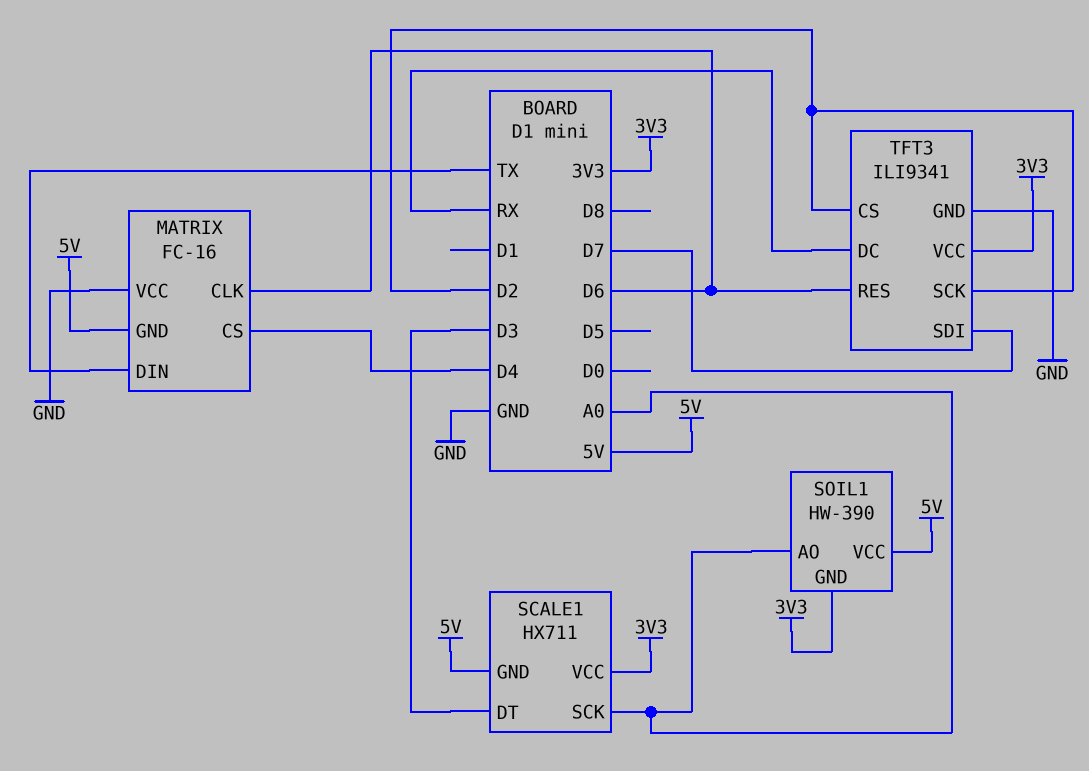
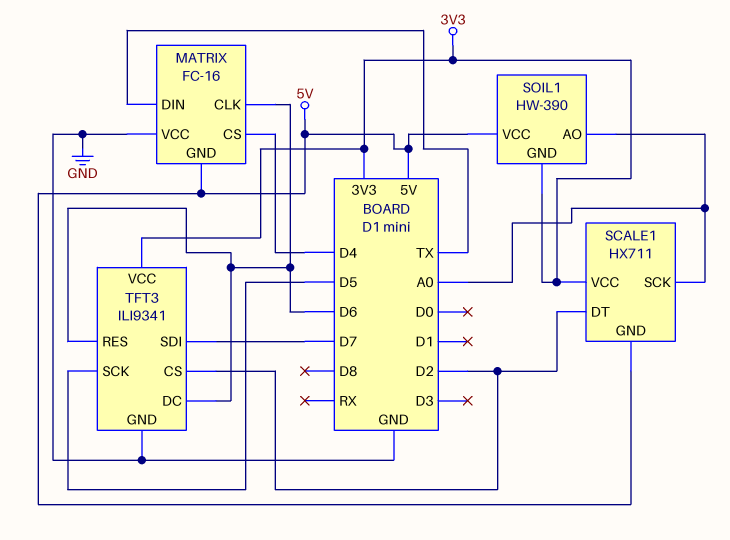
SCALE1 pin DT: D3 -> D2
TFT3 pin DC: RX -> D6
TFT3 pin SCK: D2 -> D5

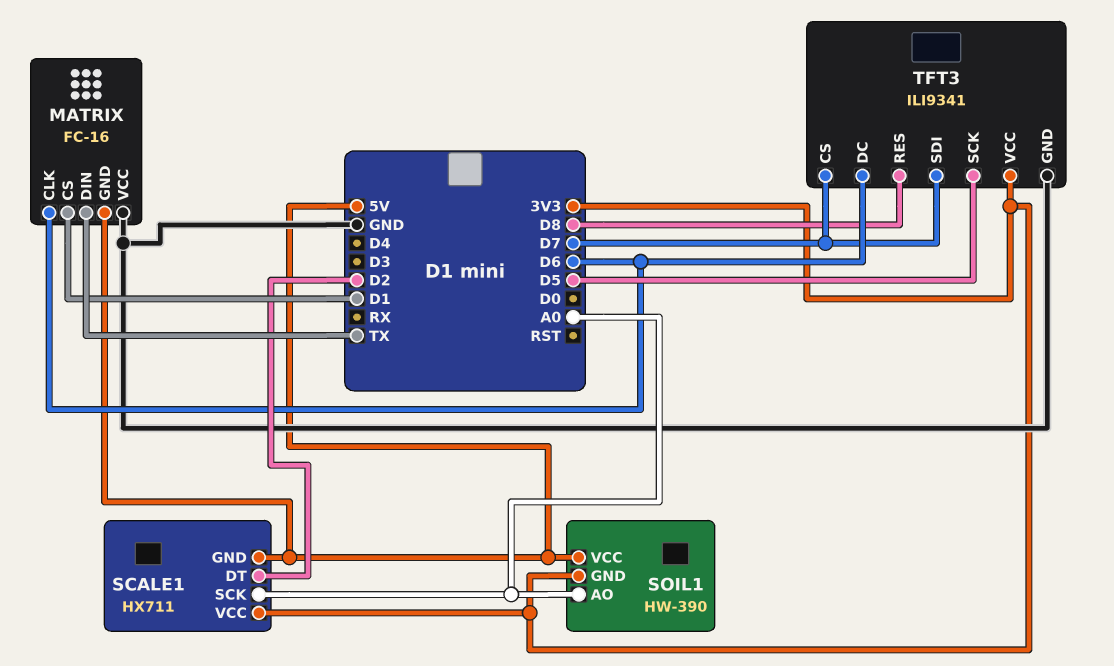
MATRIX pin CS: D4 -> D1
TFT3 pin CS: D2 -> D7
TFT3 pin RES: D6 -> D8

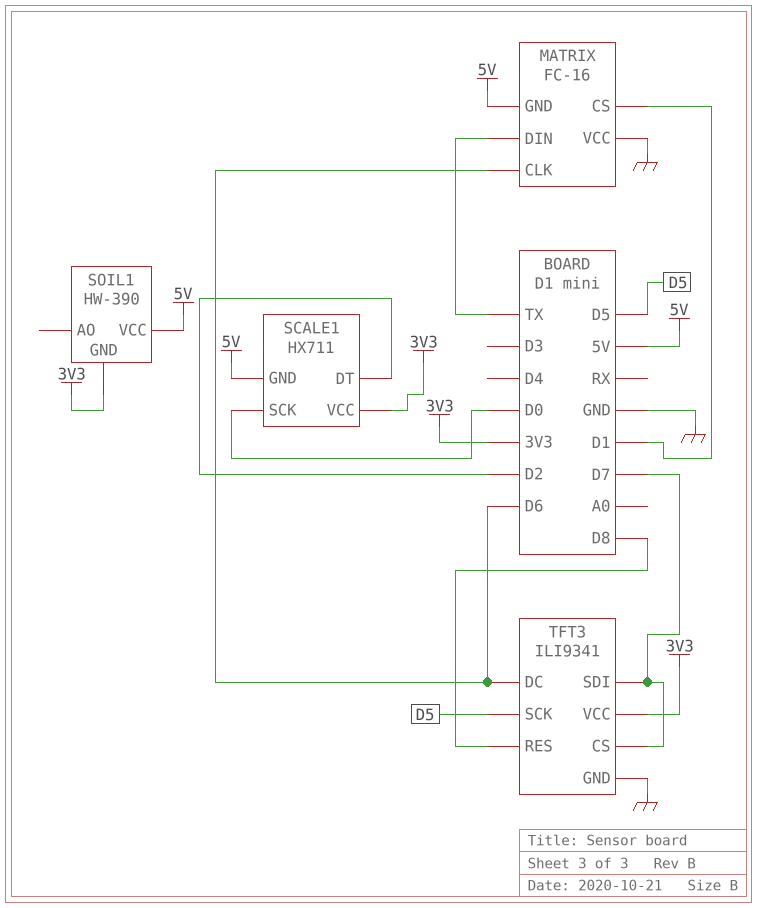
SCALE1 pin SCK: A0 -> D0
SOIL1 pin AO: A0 -> none

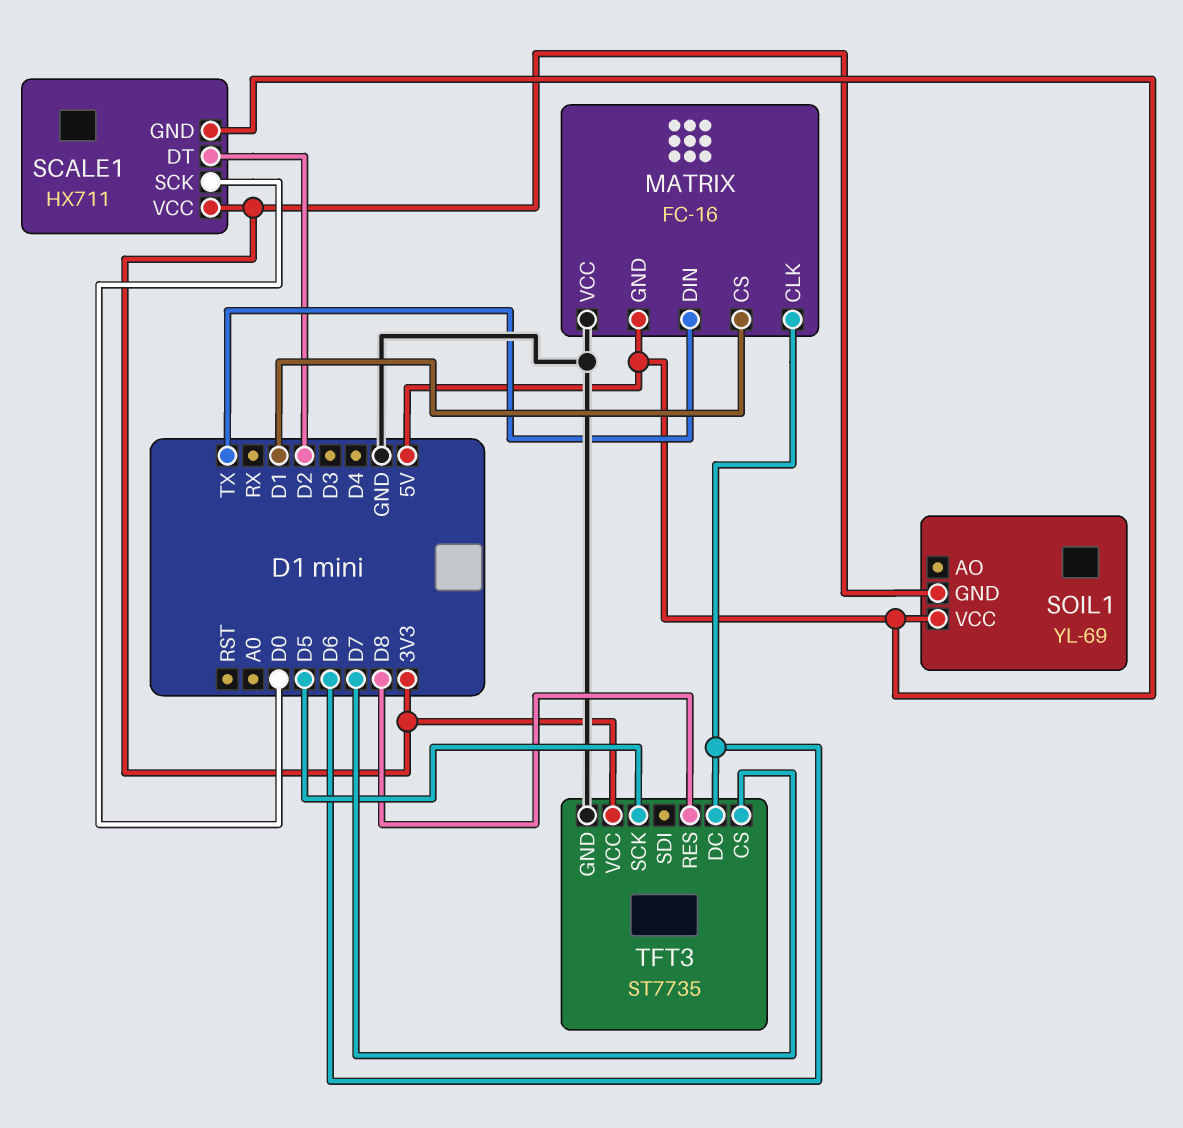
SOIL1: HW-390 -> YL-69
TFT3: ILI9341 -> ST7735
TFT3 pin SDI: D7 -> none

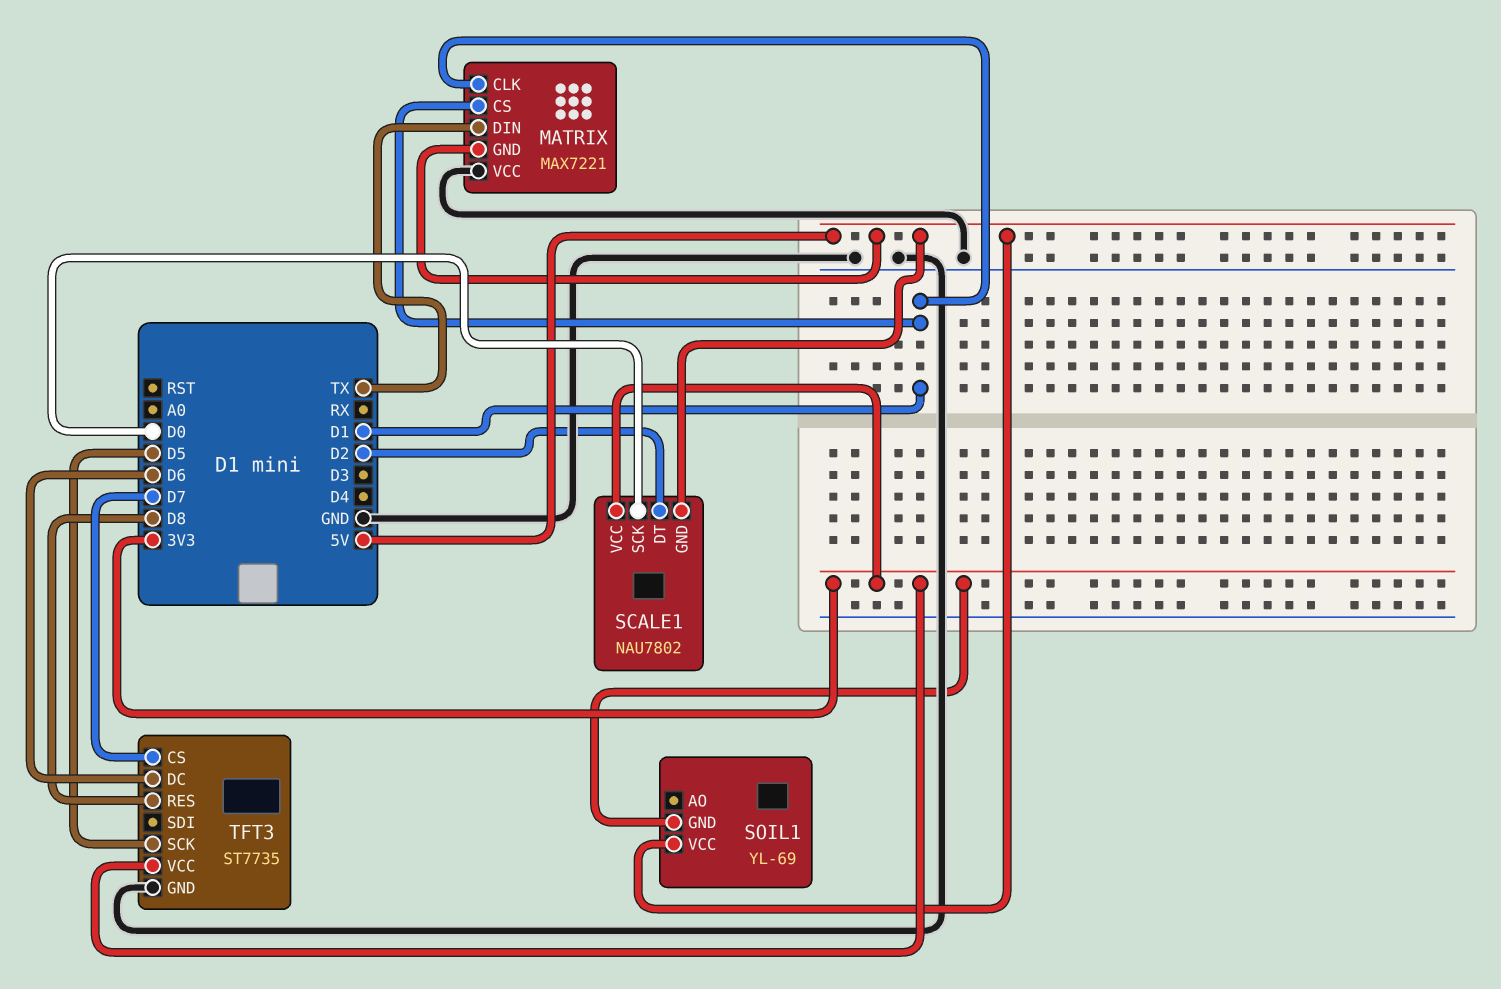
MATRIX: FC-16 -> MAX7221
MATRIX pin CLK: D6 -> D1
SCALE1: HX711 -> NAU7802

